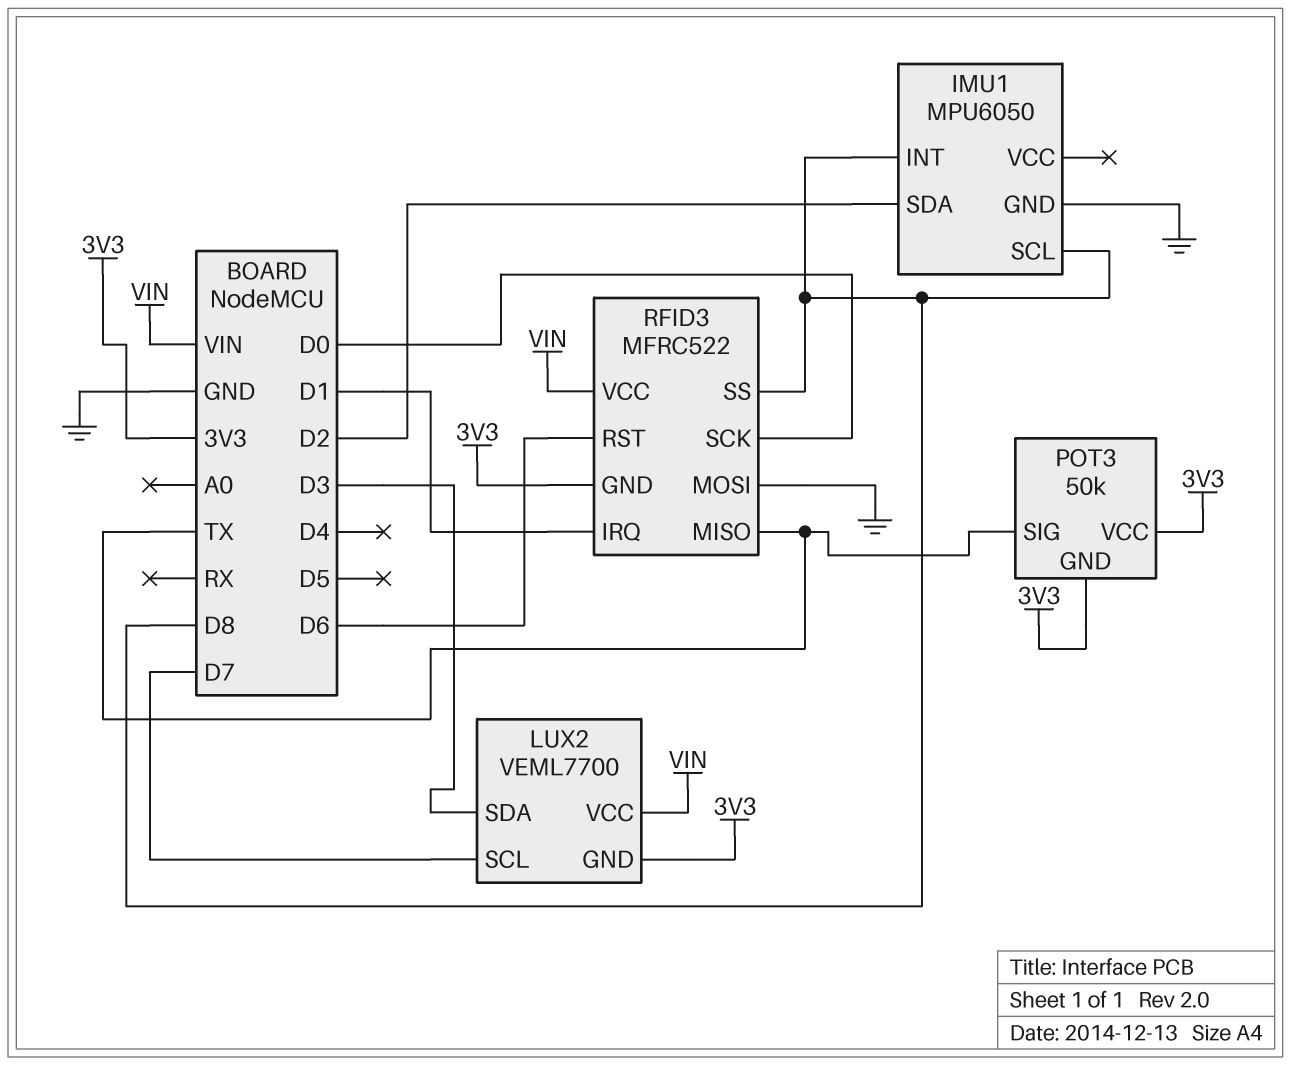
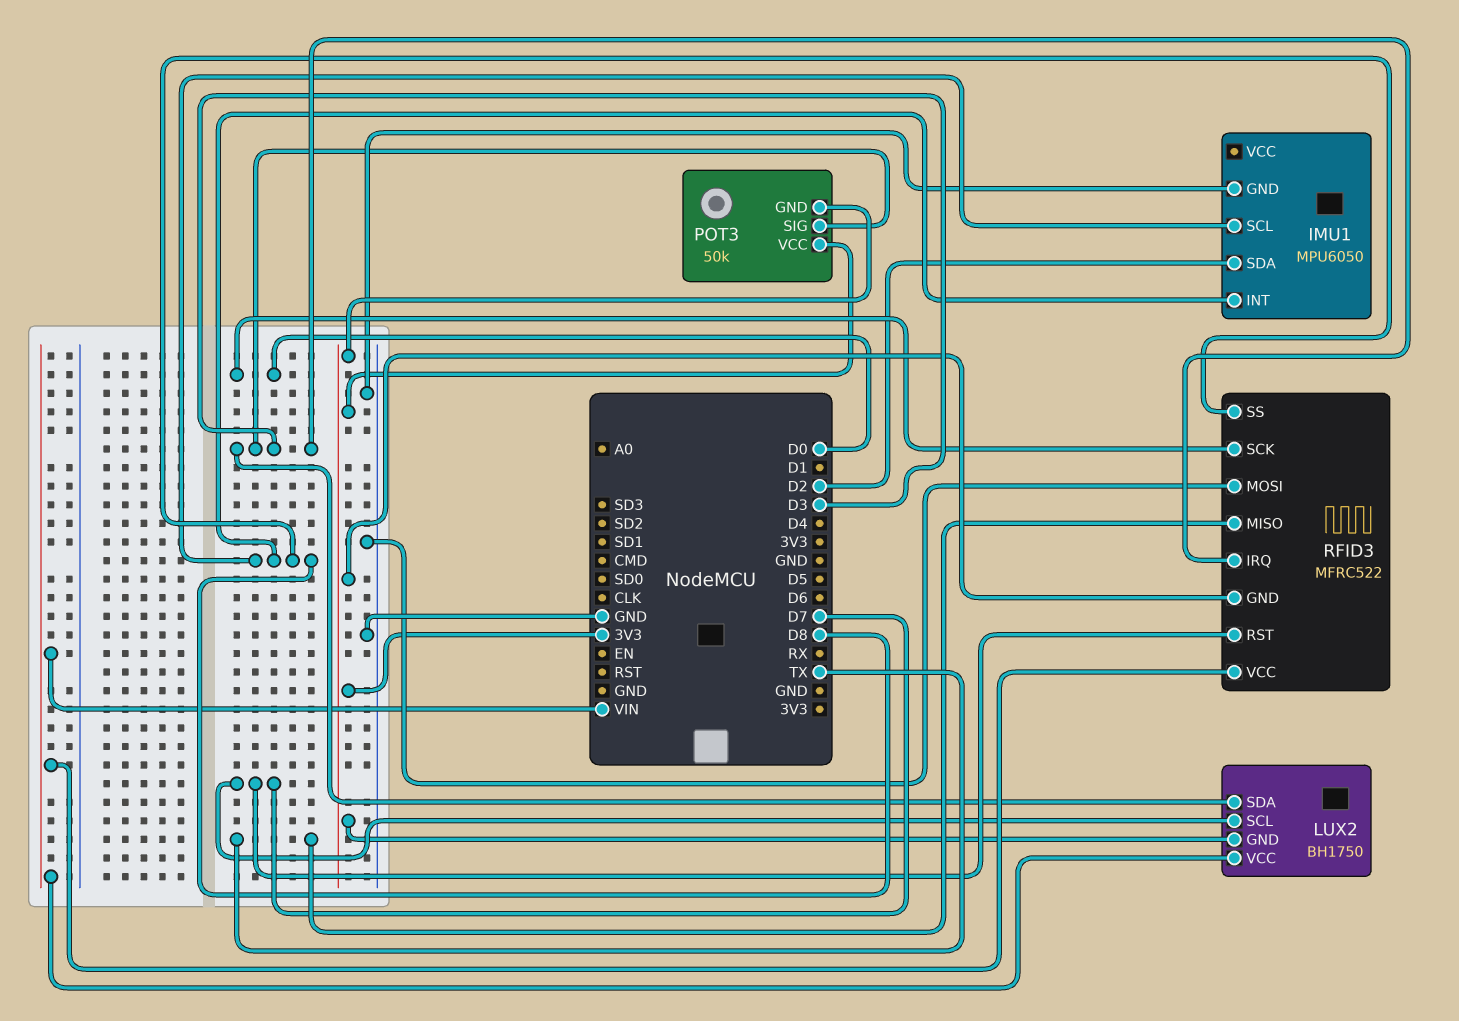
LUX2: VEML7700 -> BH1750
POT3 pin SIG: TX -> D3
RFID3 pin IRQ: D1 -> D3
RFID3 pin RST: D6 -> D7

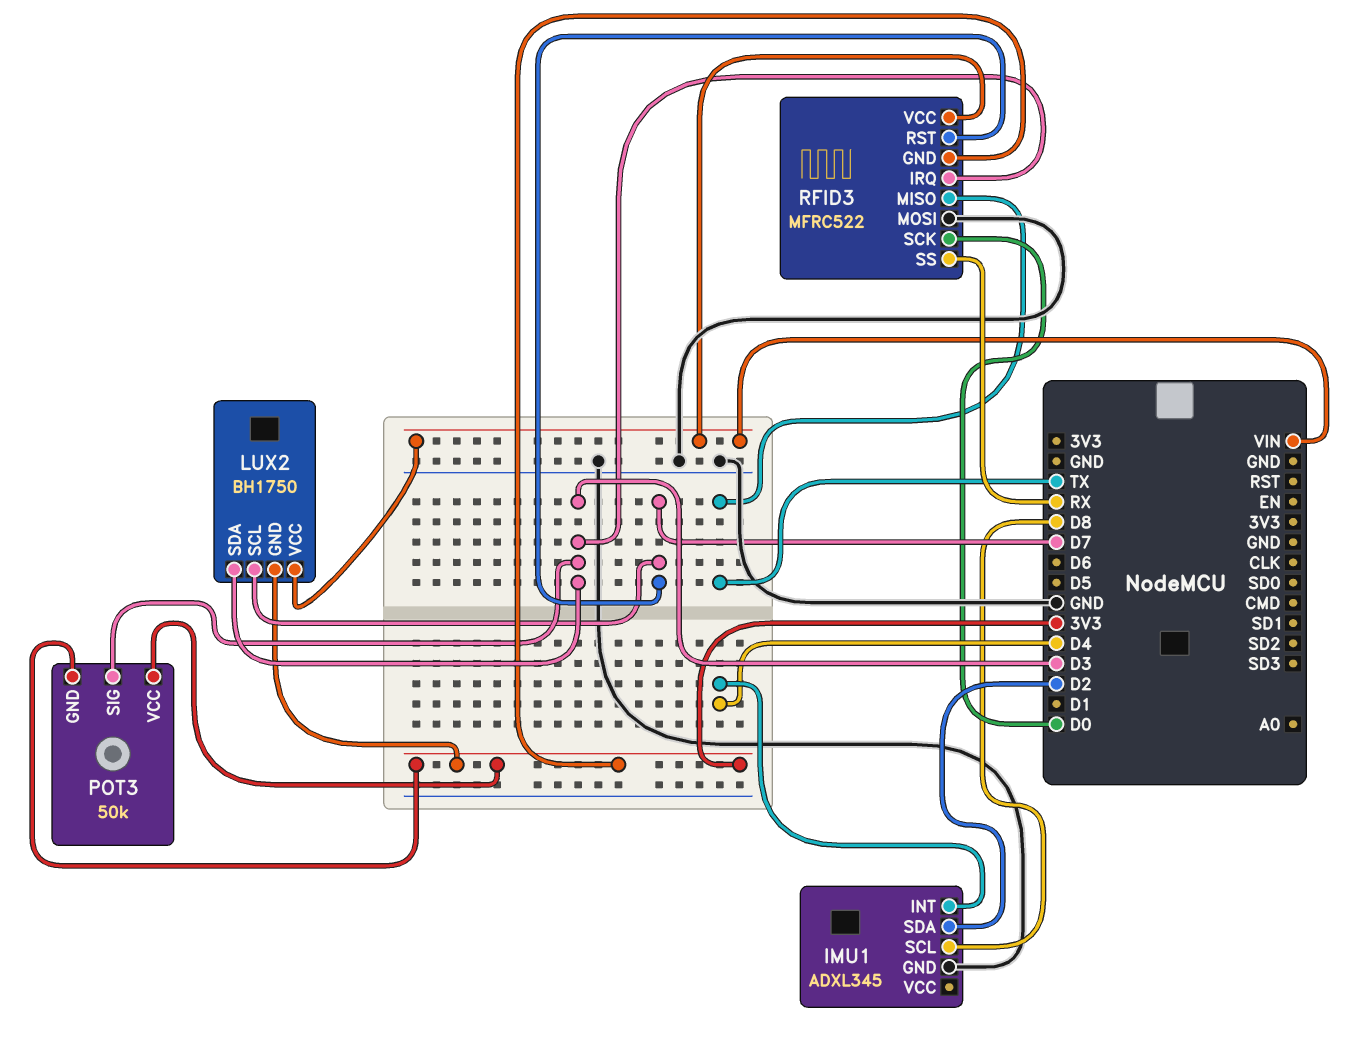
IMU1: MPU6050 -> ADXL345
IMU1 pin INT: D8 -> D4
RFID3 pin SS: D8 -> RX

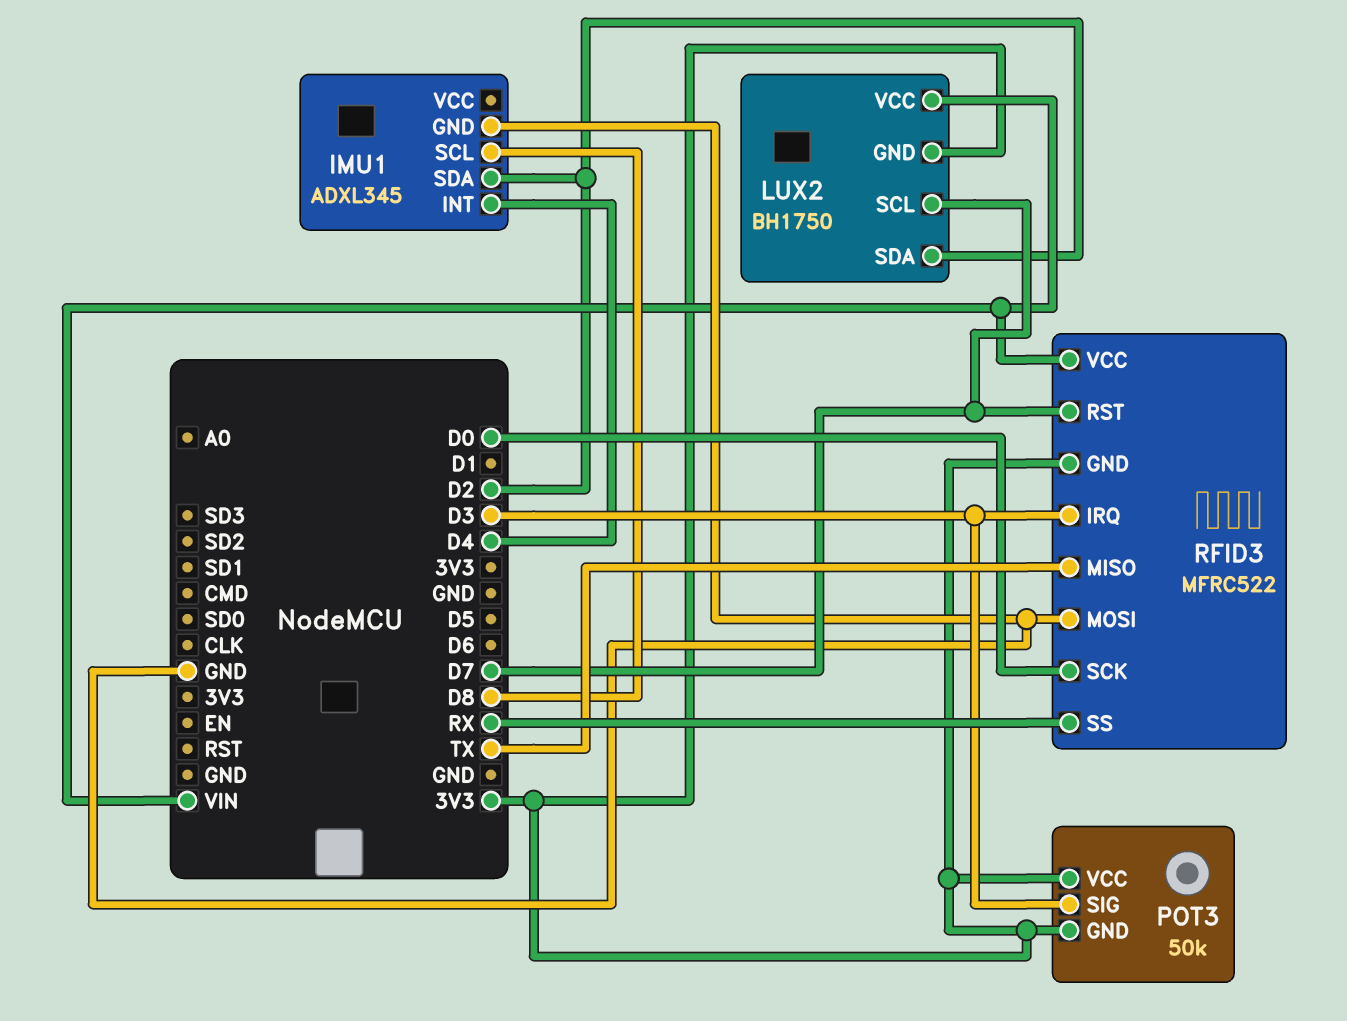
LUX2 pin SDA: D3 -> D2

